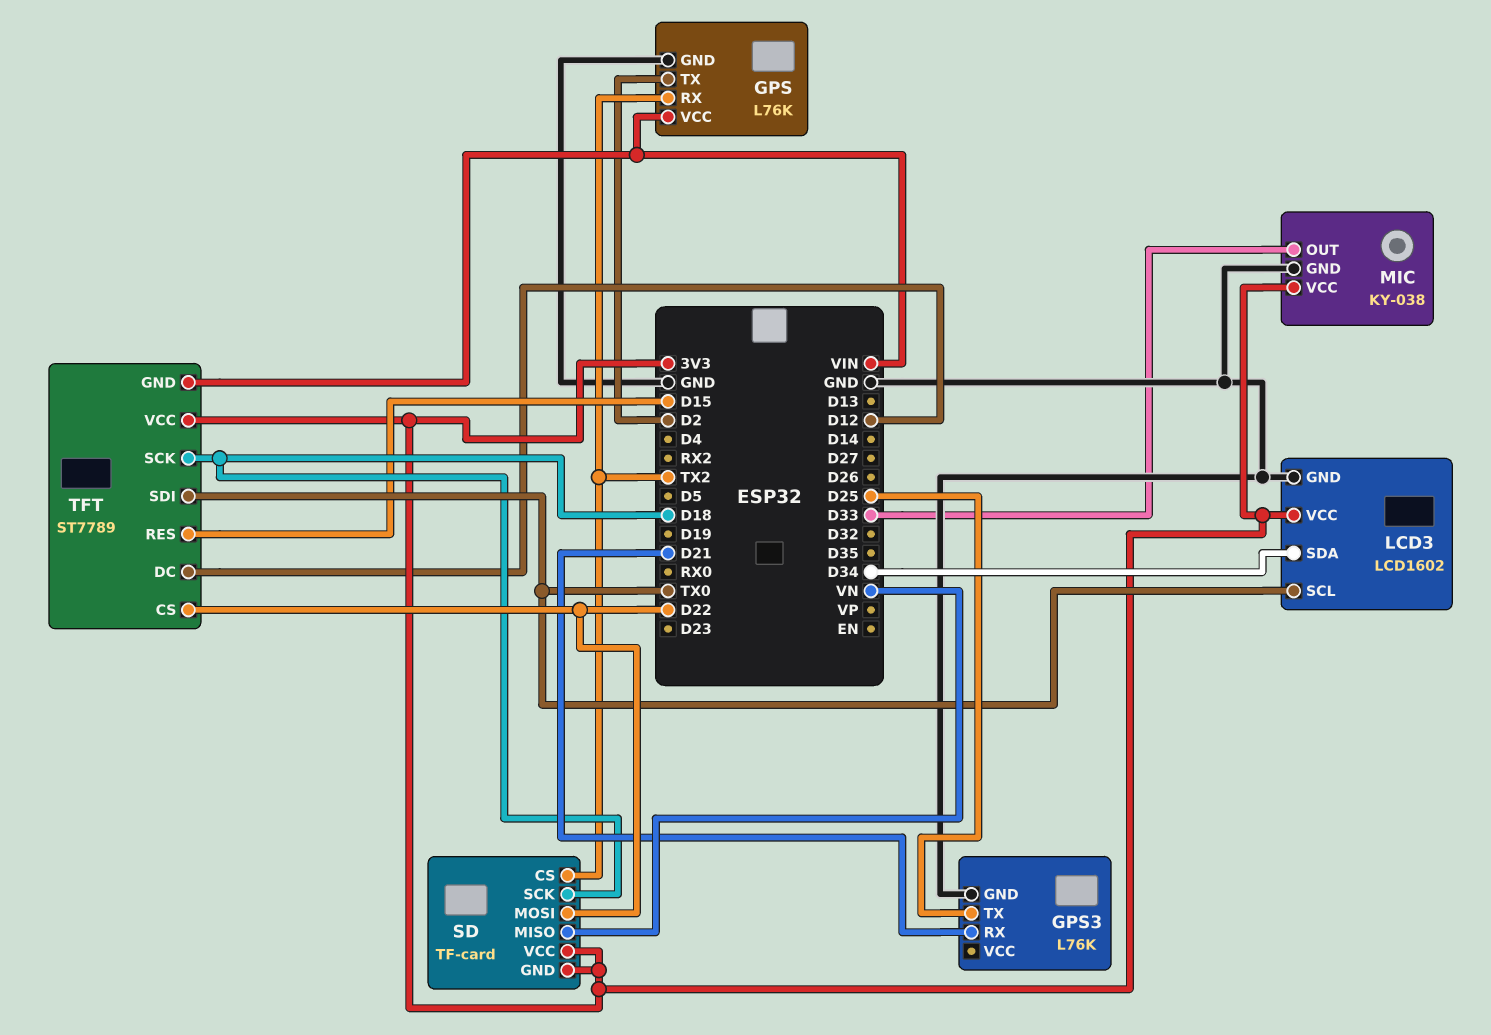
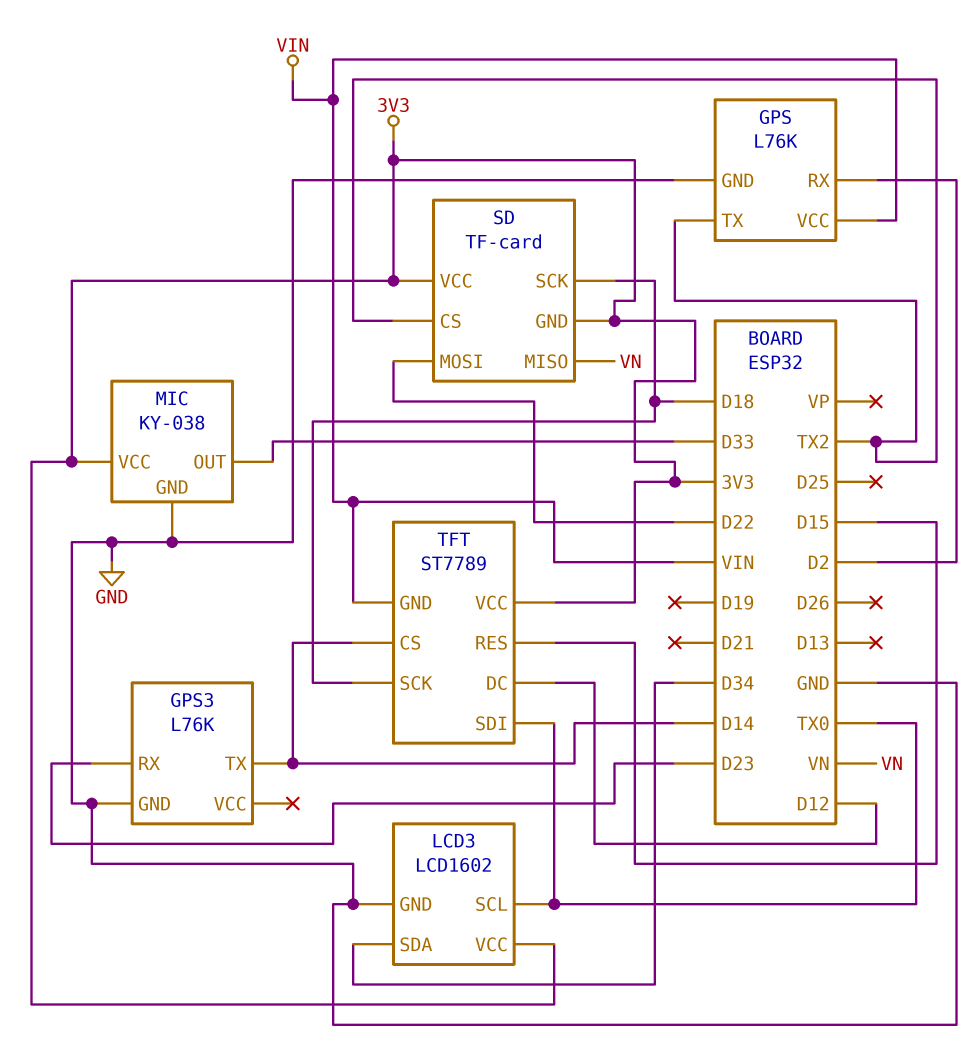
GPS pin RX: TX2 -> D2
GPS pin TX: D2 -> TX2
GPS3 pin RX: D21 -> D23
GPS3 pin TX: D25 -> D14
TFT pin CS: D22 -> D14

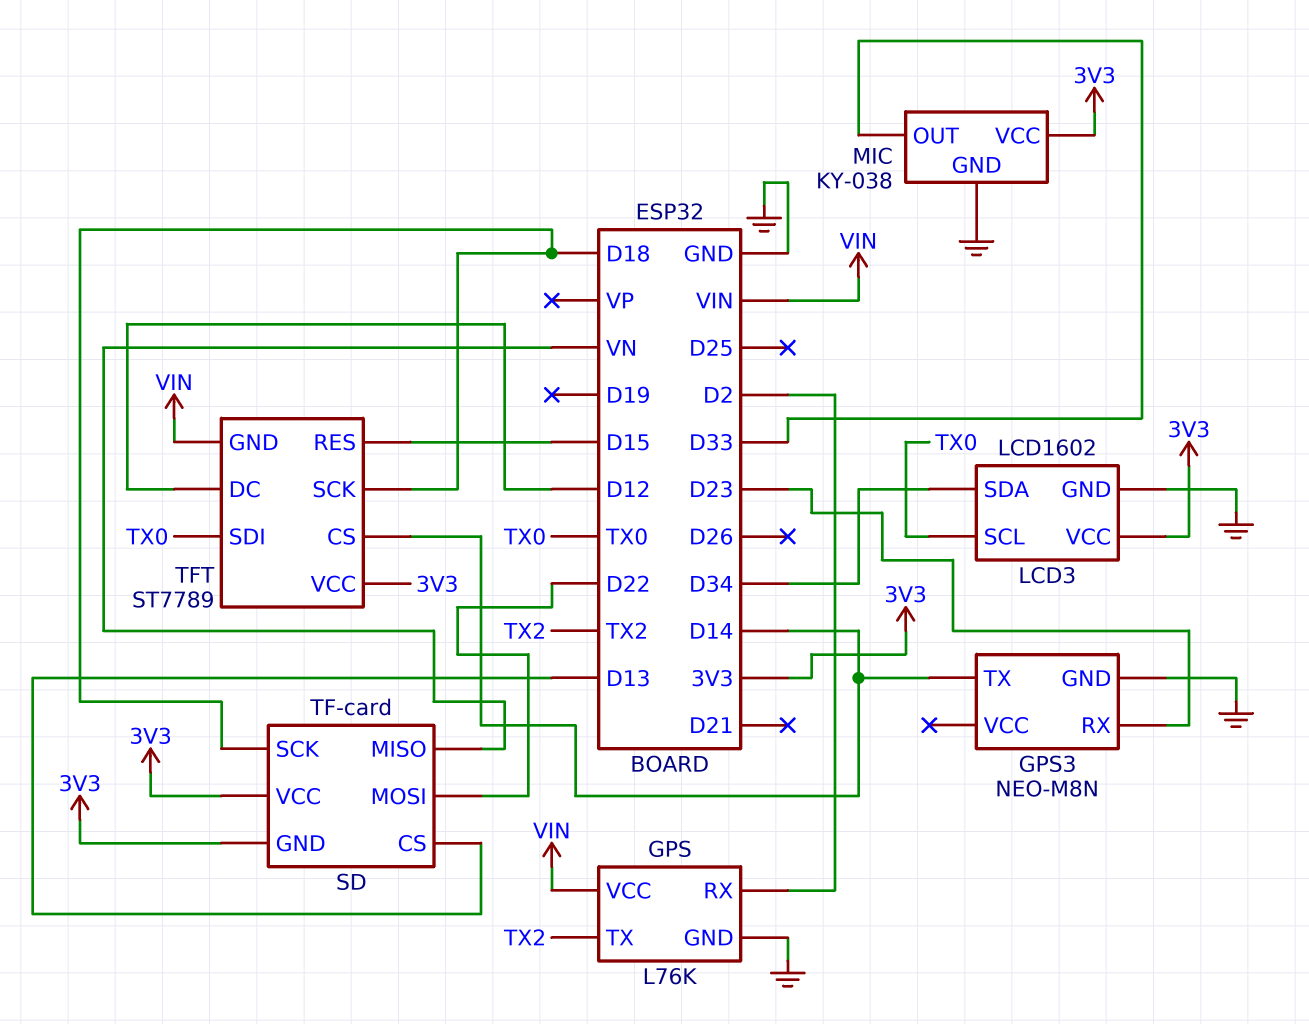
GPS3: L76K -> NEO-M8N
SD pin CS: TX2 -> D13

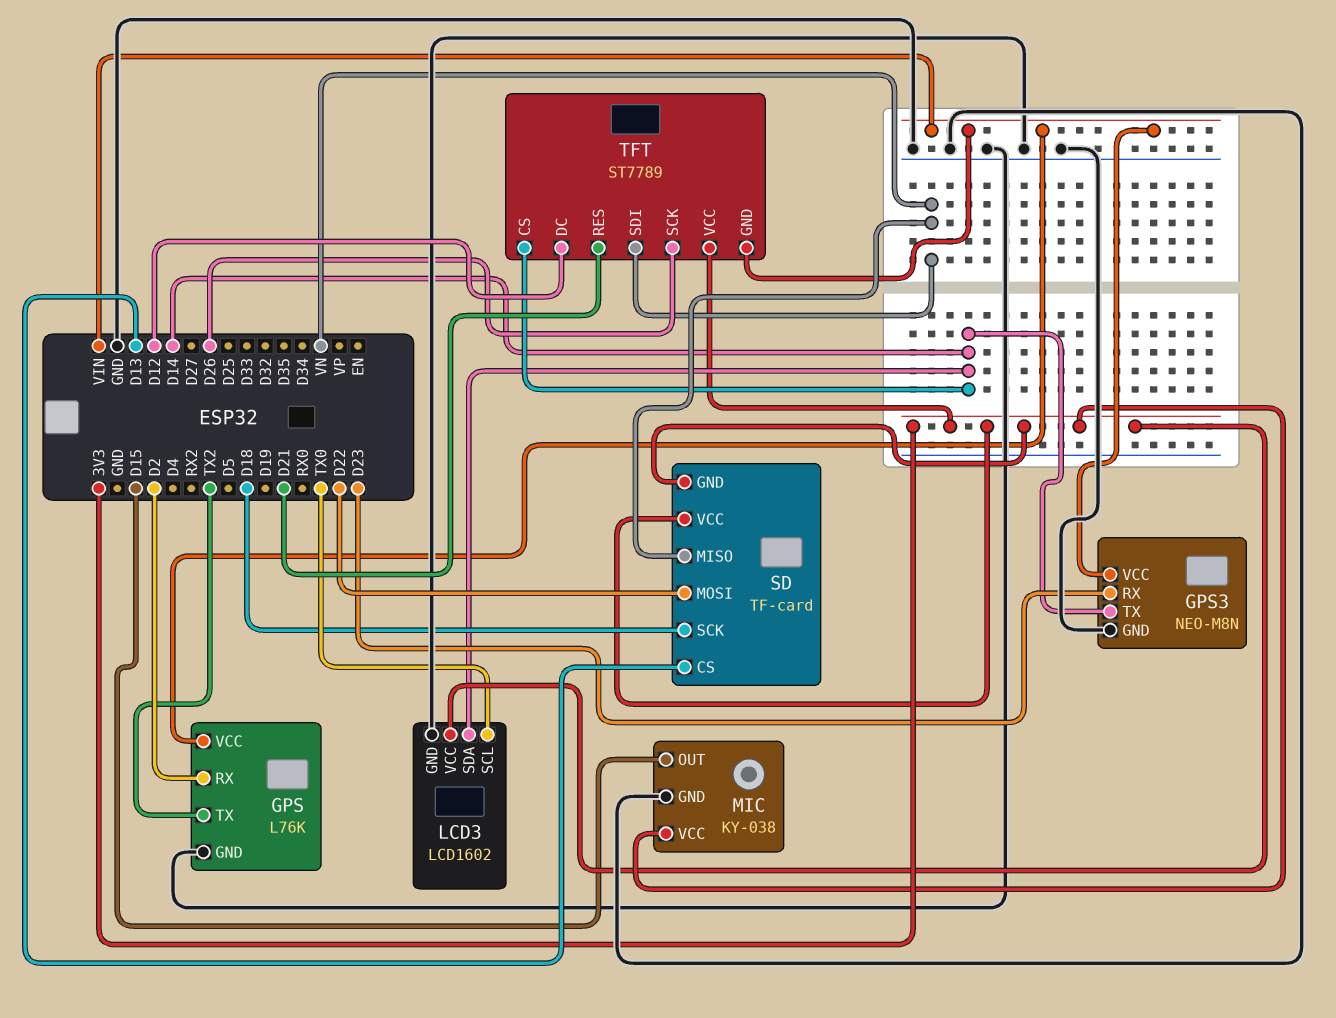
GPS3 pin VCC: none -> VIN
LCD3 pin SDA: D34 -> D14
MIC pin OUT: D33 -> D15
TFT pin RES: D15 -> D21
TFT pin SCK: D18 -> D26
TFT pin SDI: TX0 -> VN

